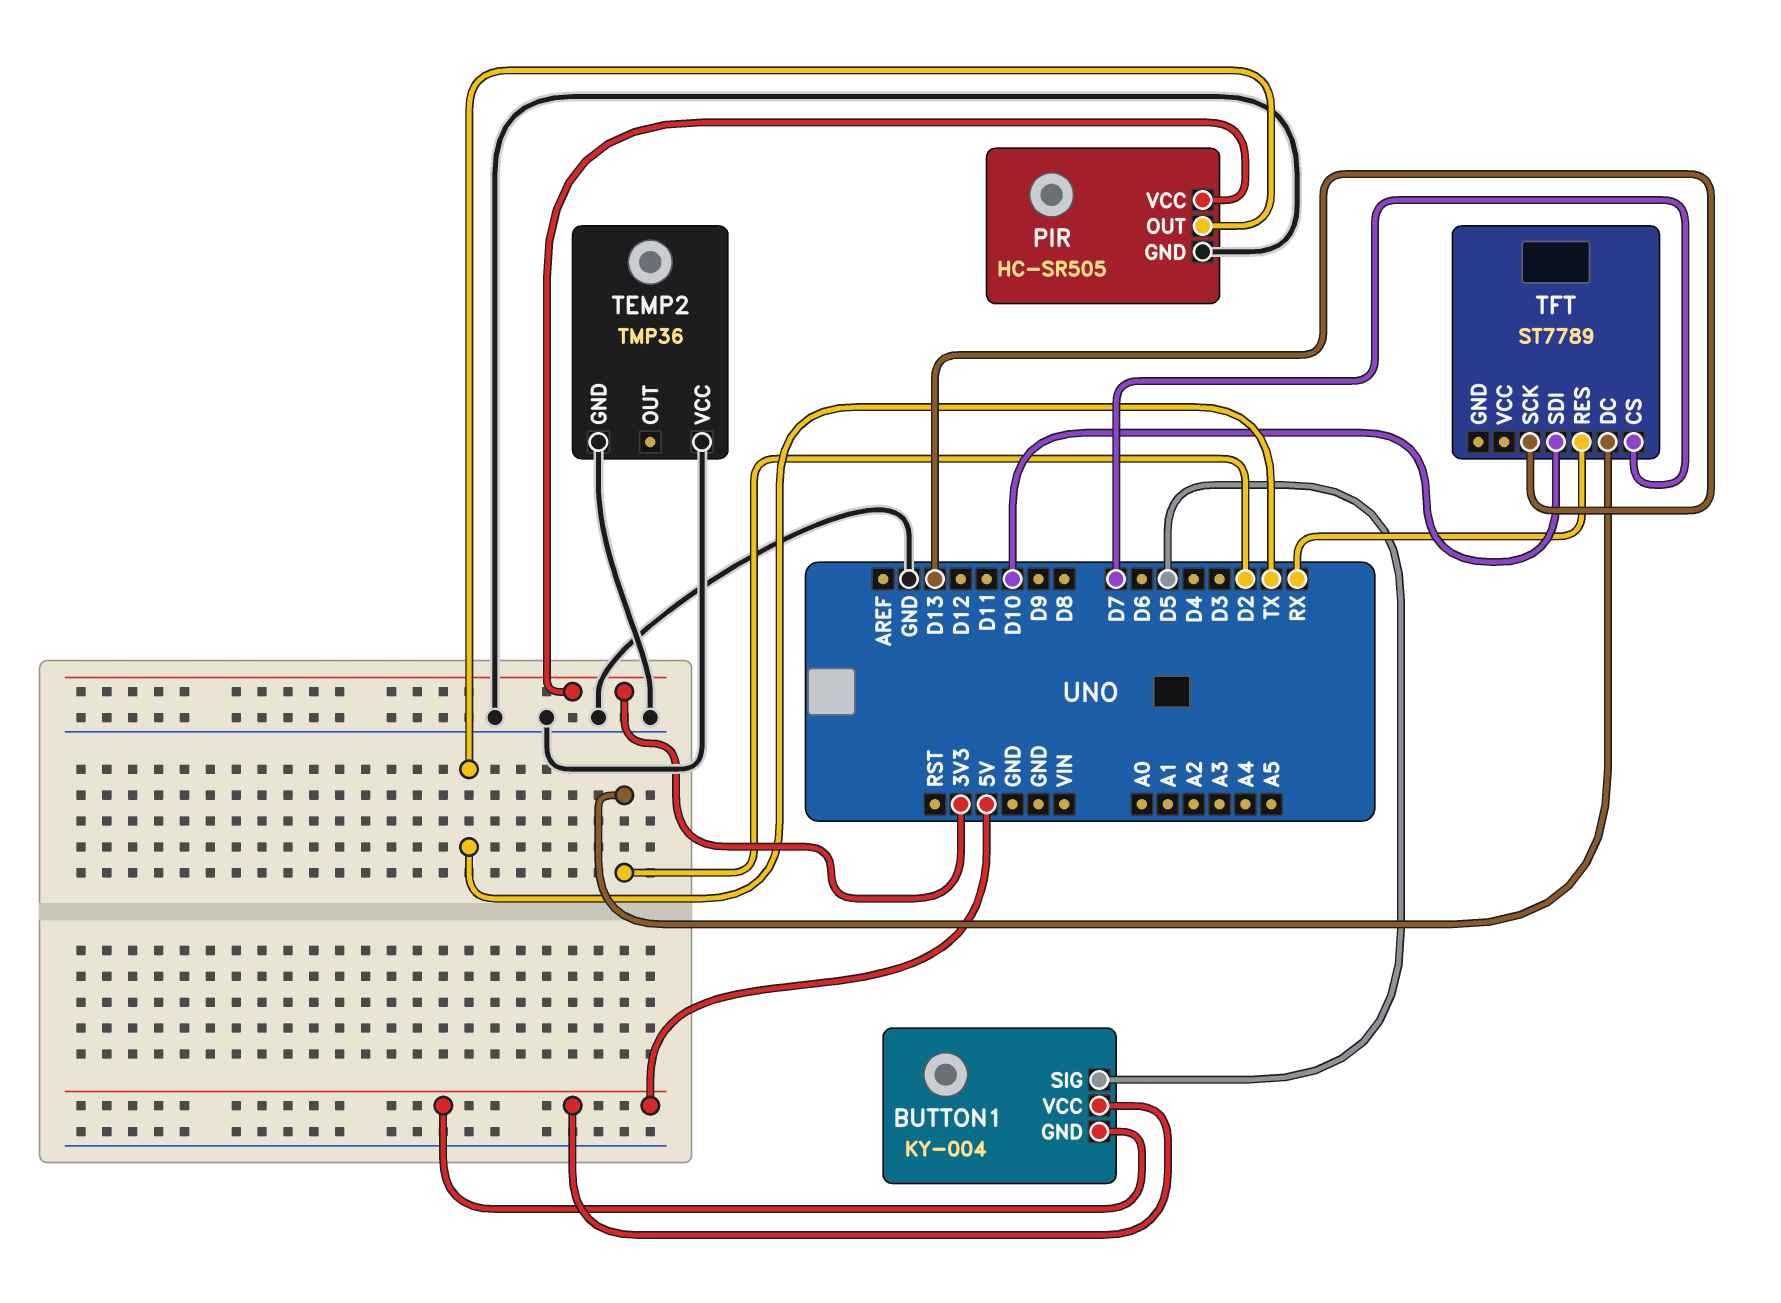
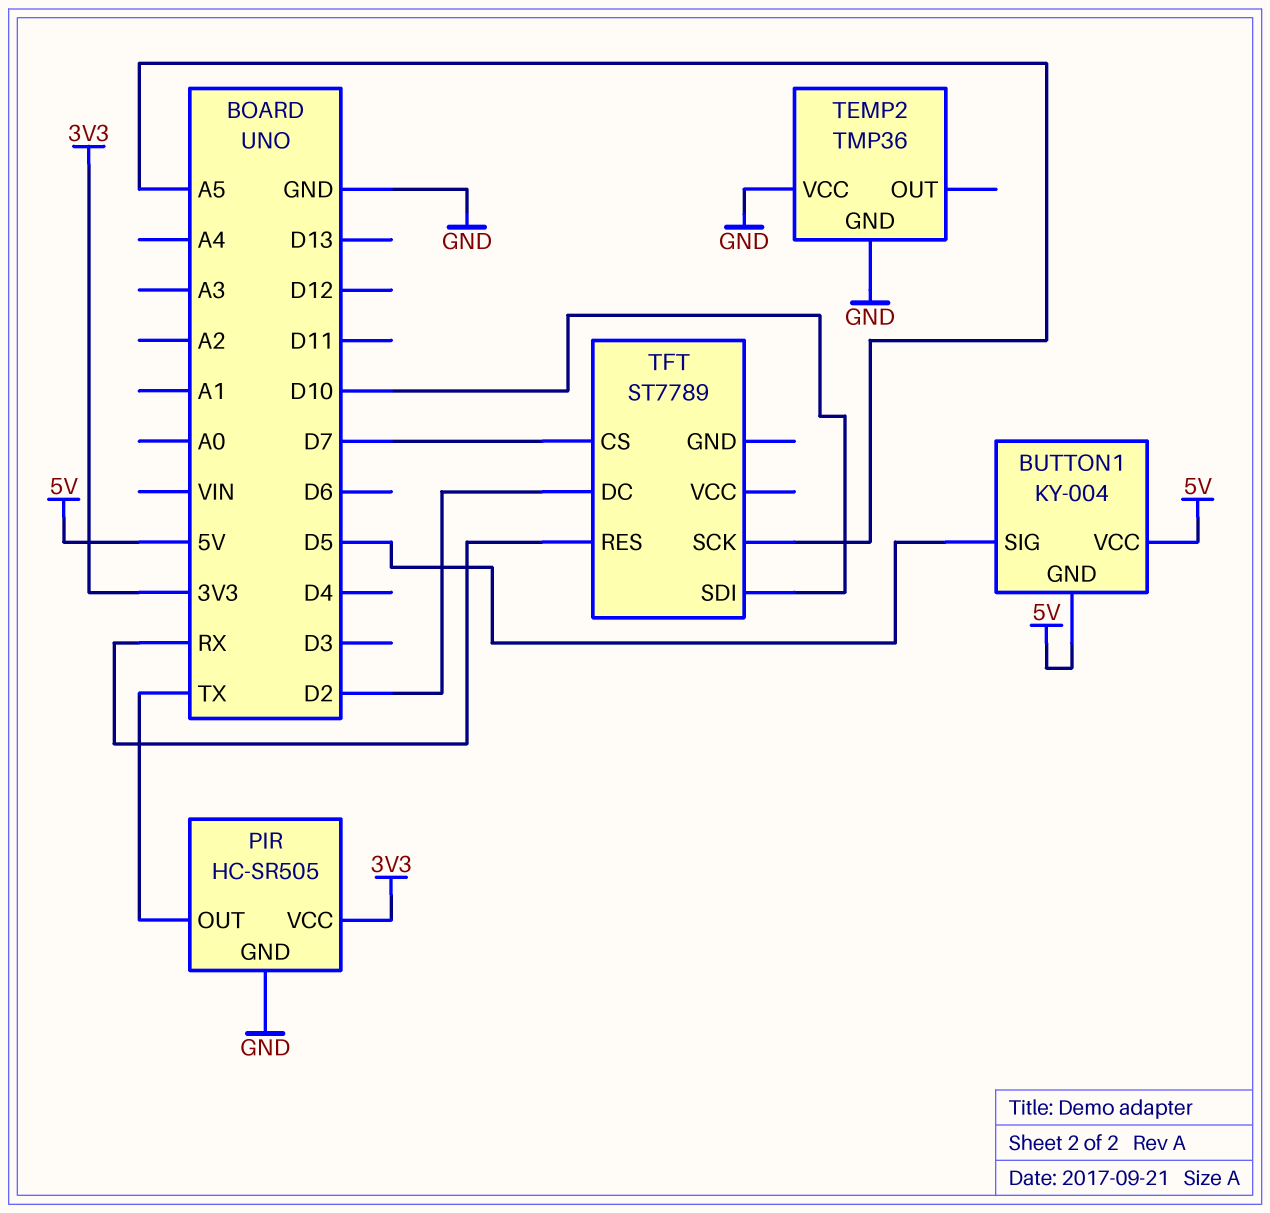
TFT pin SCK: D13 -> A5

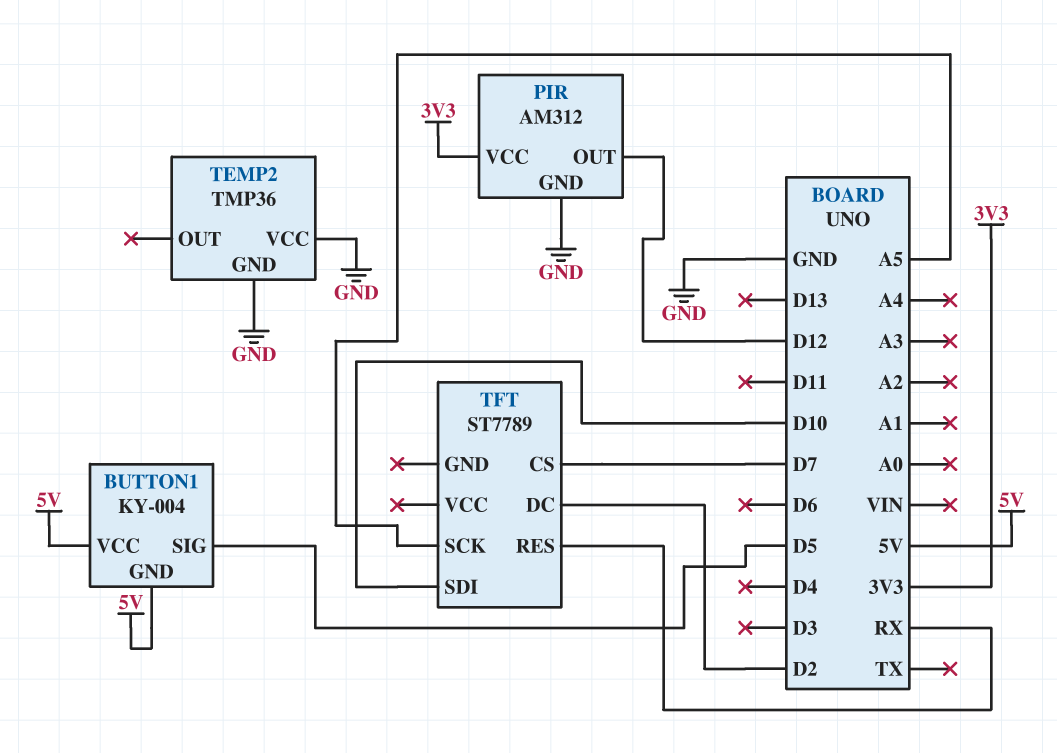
PIR: HC-SR505 -> AM312
PIR pin OUT: TX -> D12

